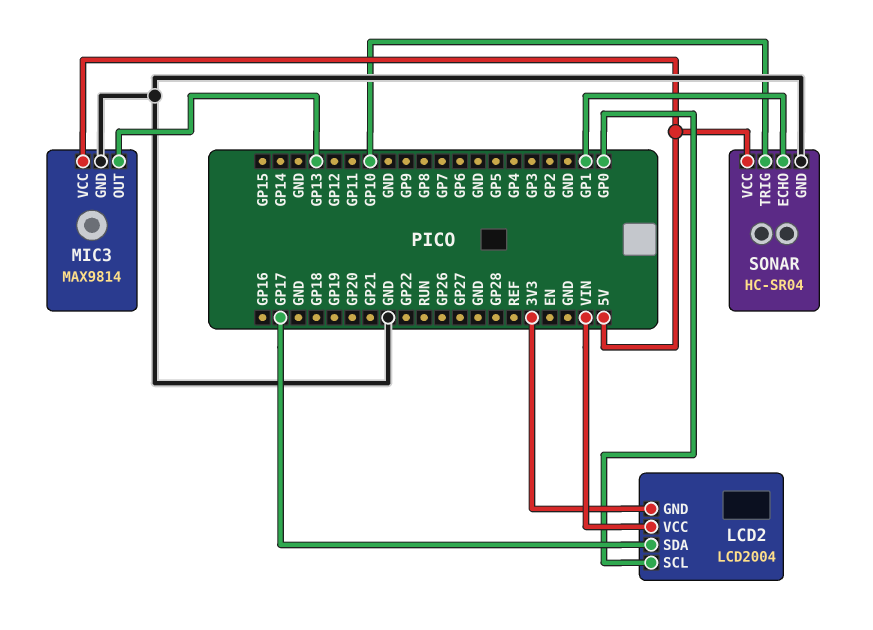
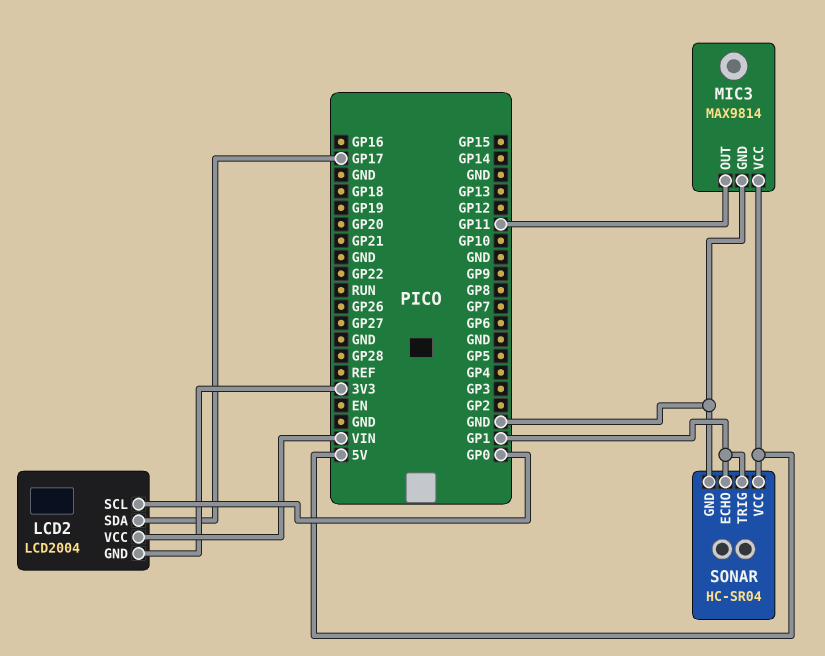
MIC3 pin OUT: GP13 -> GP11
SONAR pin TRIG: GP10 -> GP1

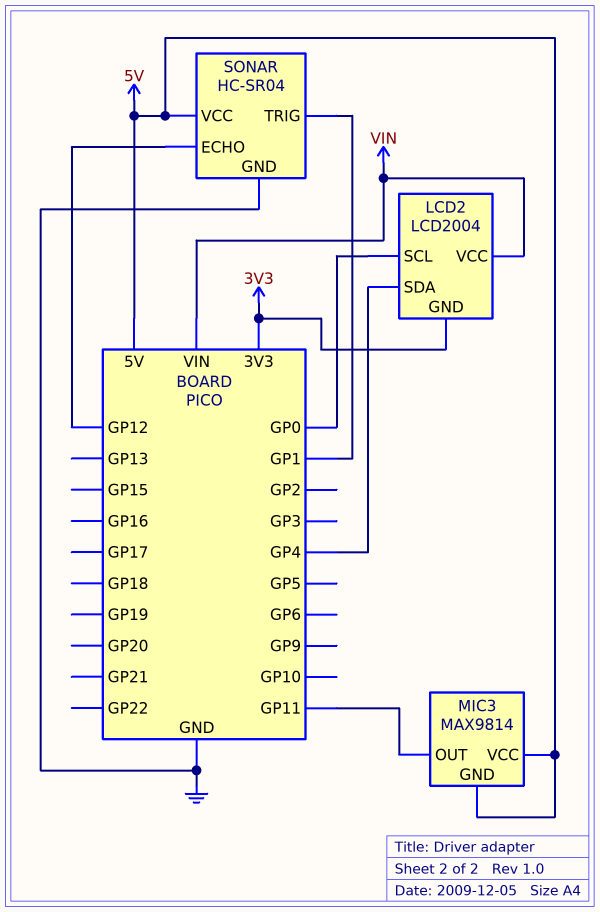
LCD2 pin SDA: GP17 -> GP4
MIC3 pin GND: GND -> 5V
SONAR pin ECHO: GP1 -> GP12

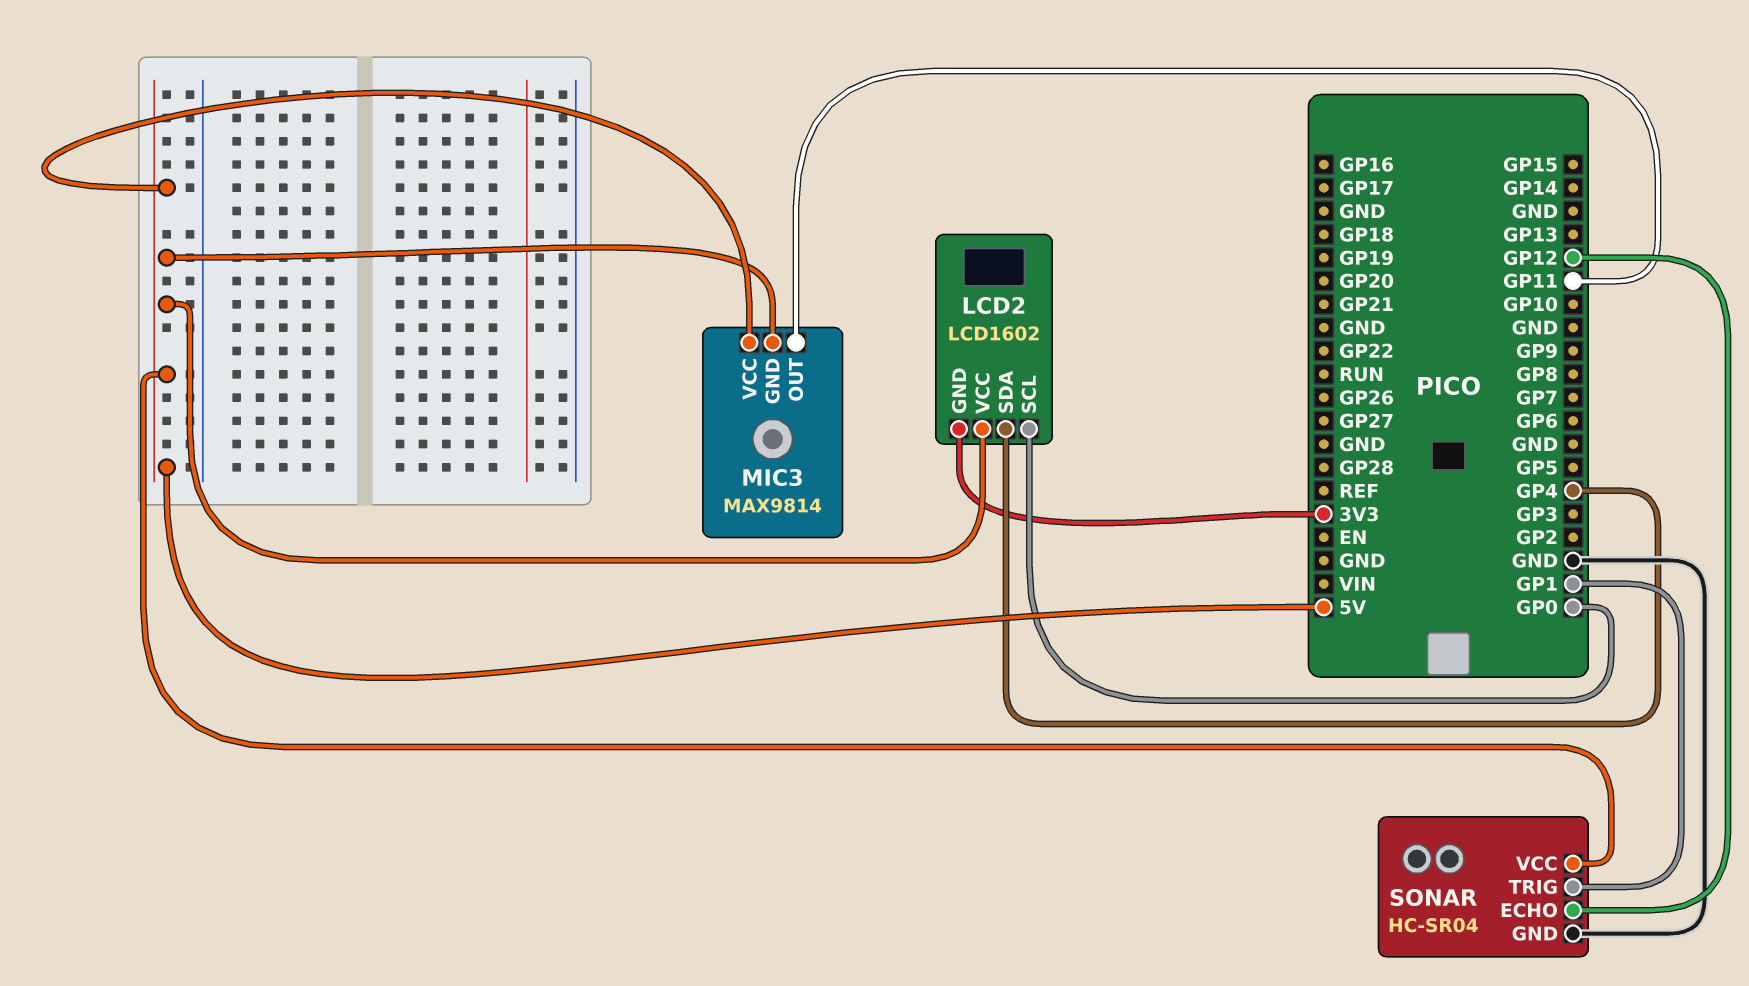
LCD2: LCD2004 -> LCD1602
LCD2 pin VCC: VIN -> 5V

